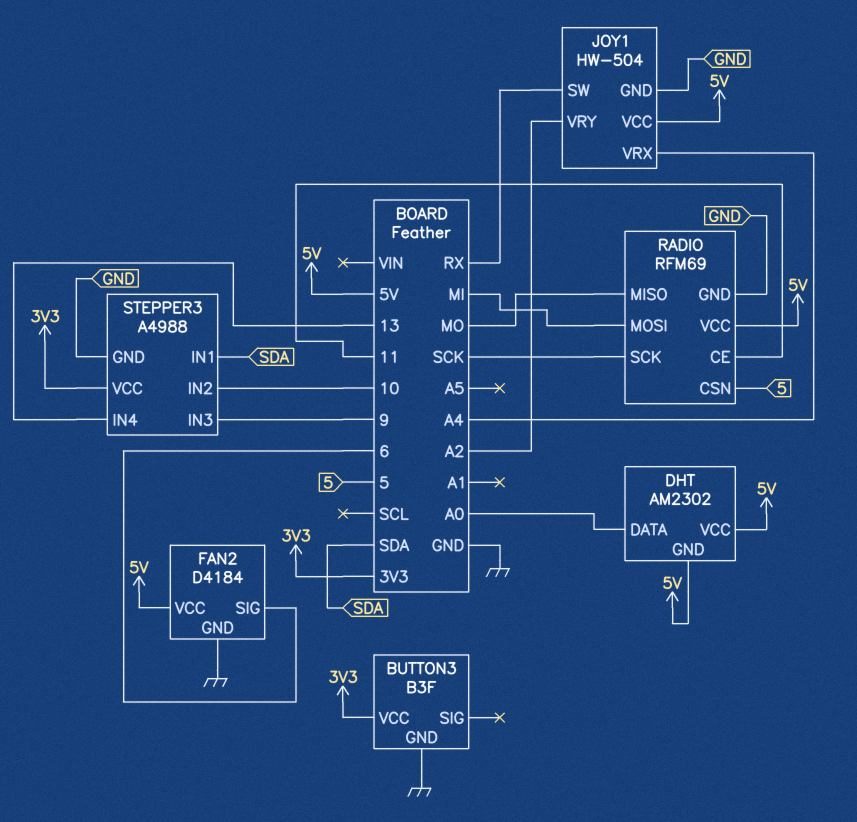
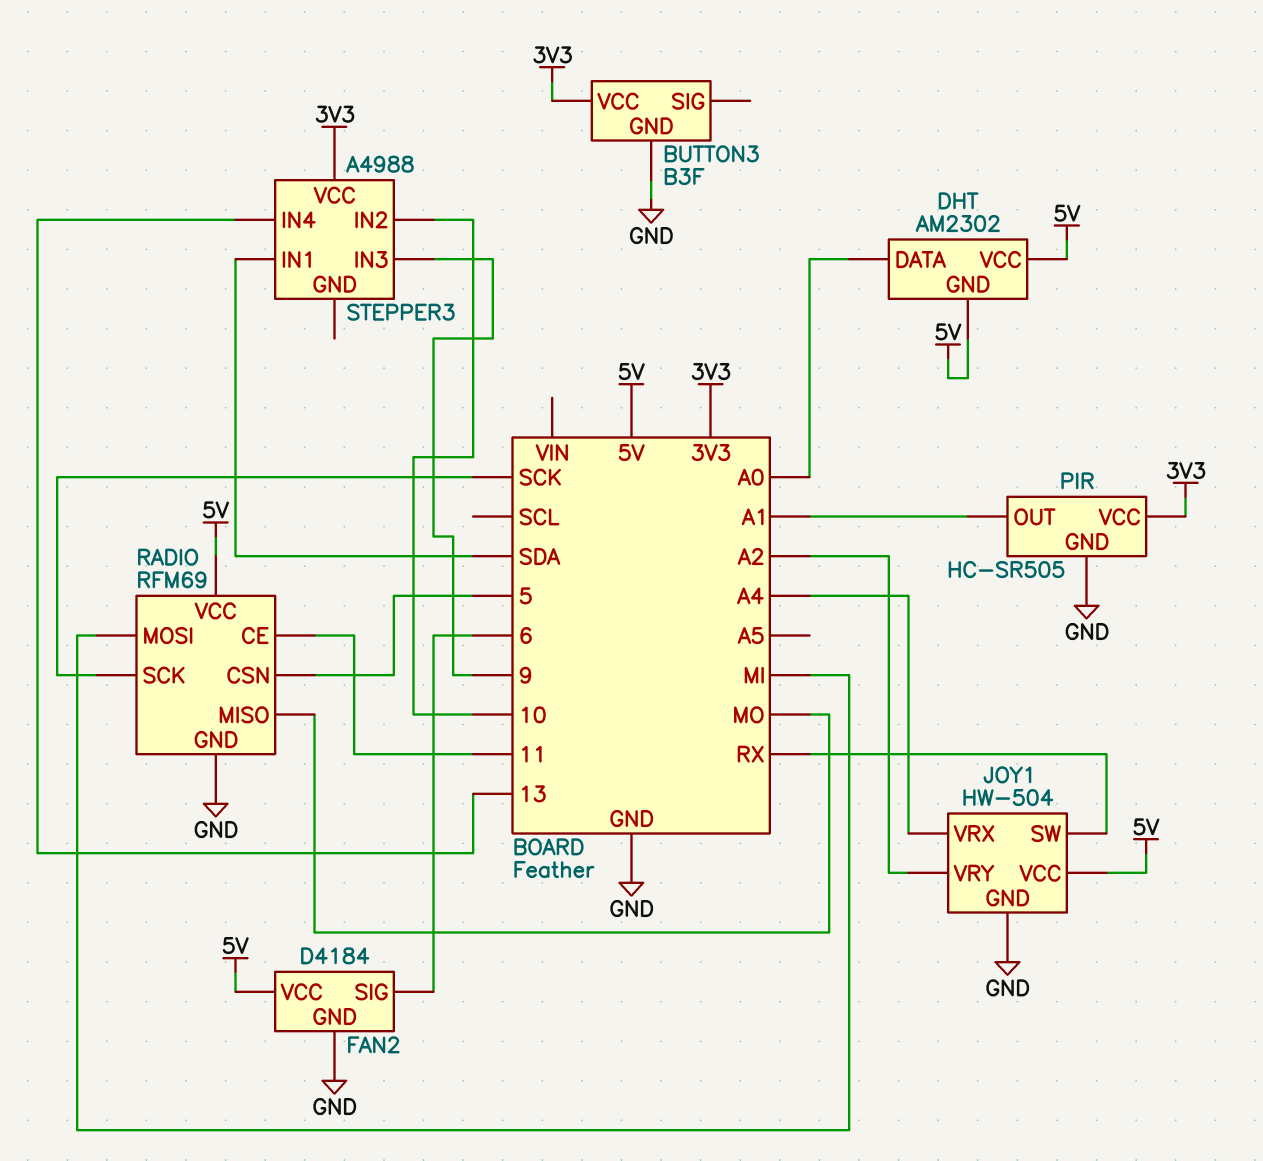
PIR: none -> HC-SR505
PIR pin GND: none -> GND
PIR pin OUT: none -> A1
PIR pin VCC: none -> 3V3
STEPPER3 pin GND: GND -> none

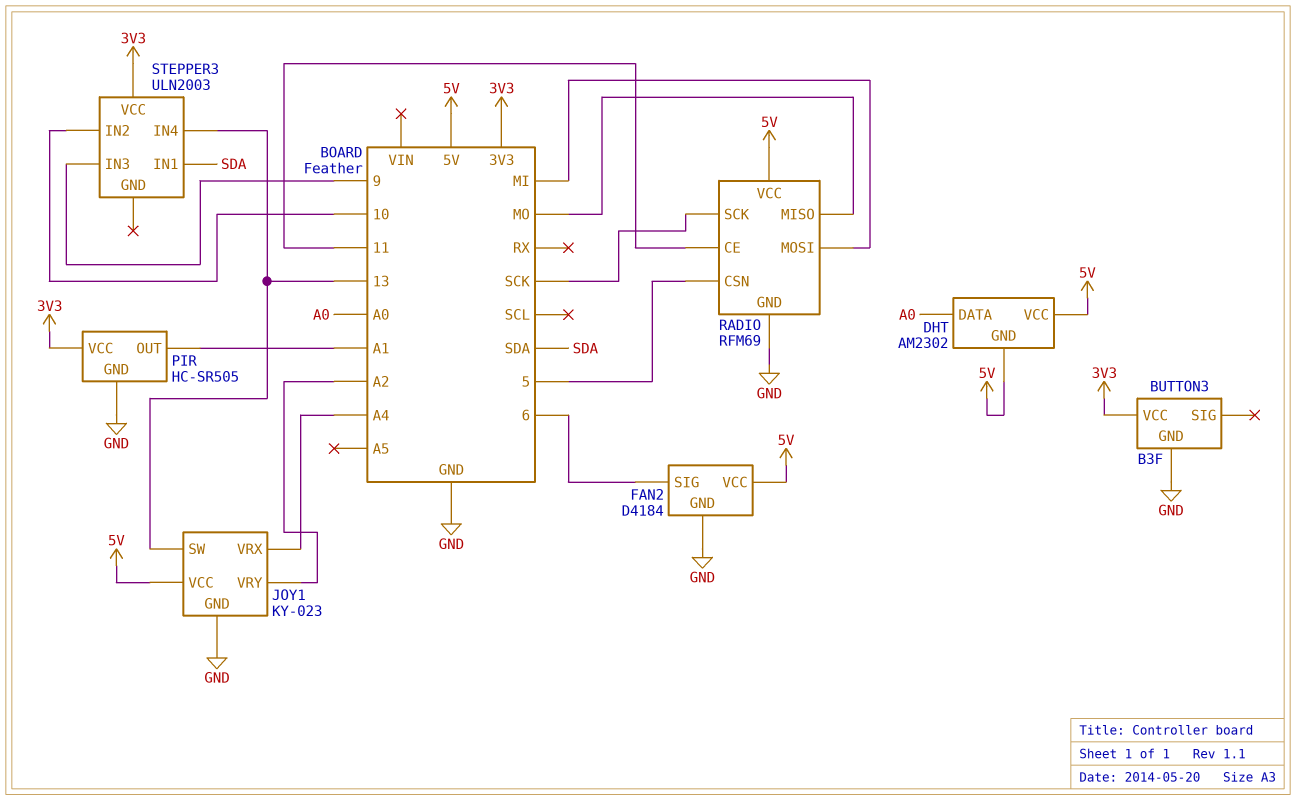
JOY1: HW-504 -> KY-023
JOY1 pin SW: RX -> 13
STEPPER3: A4988 -> ULN2003

